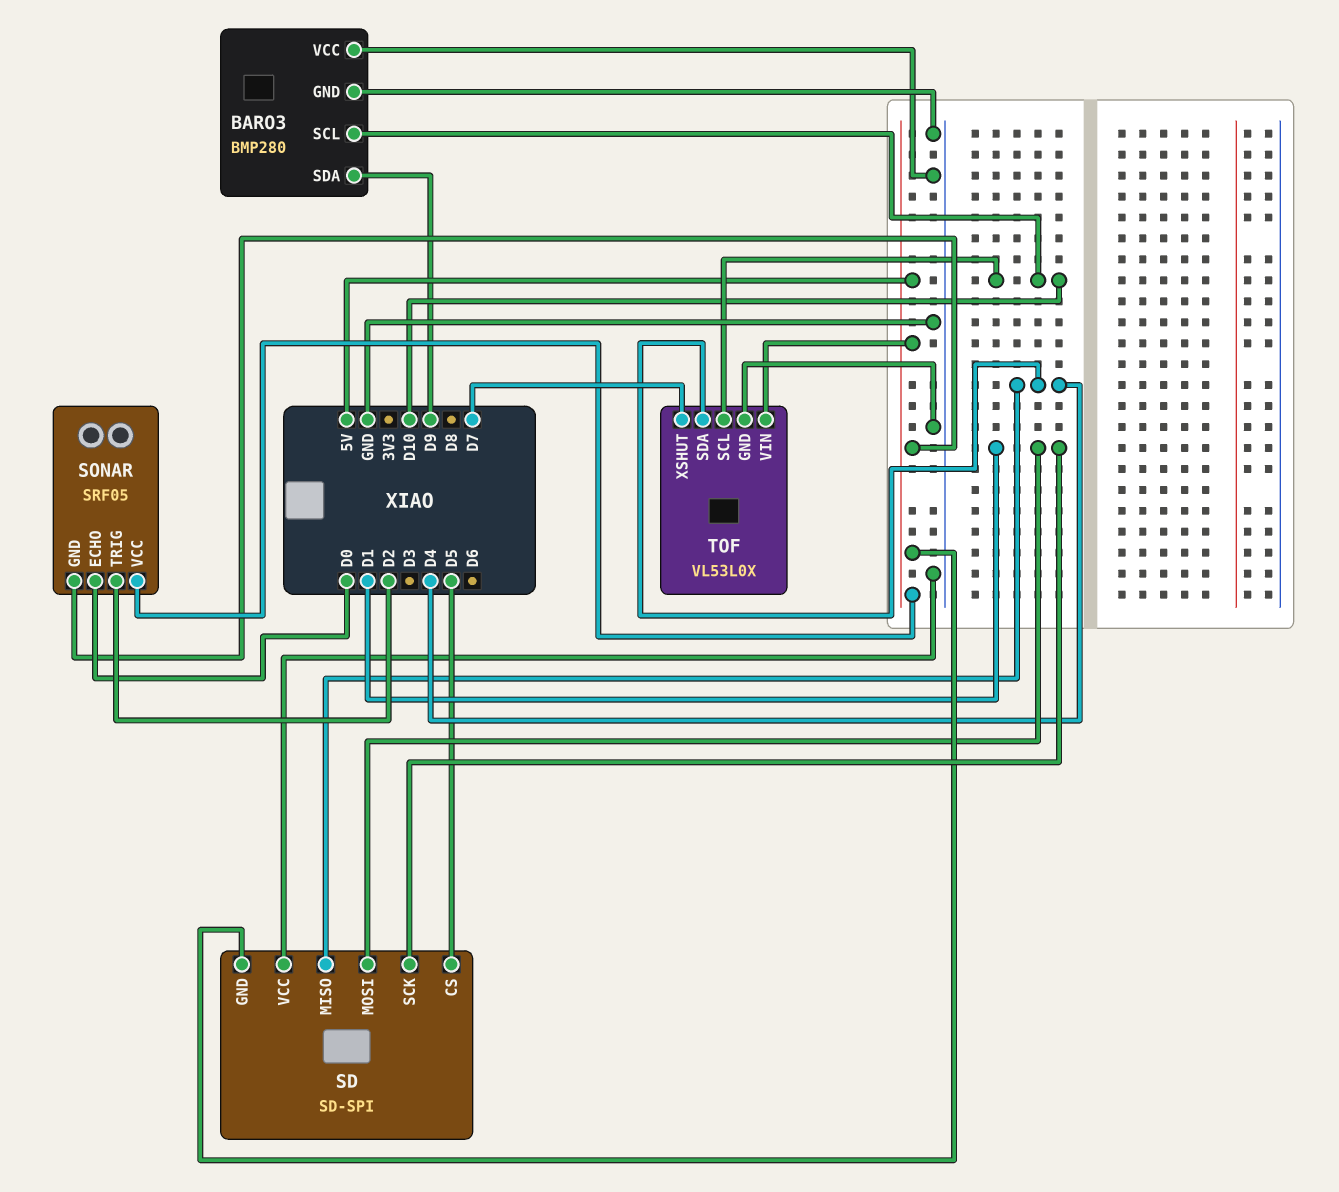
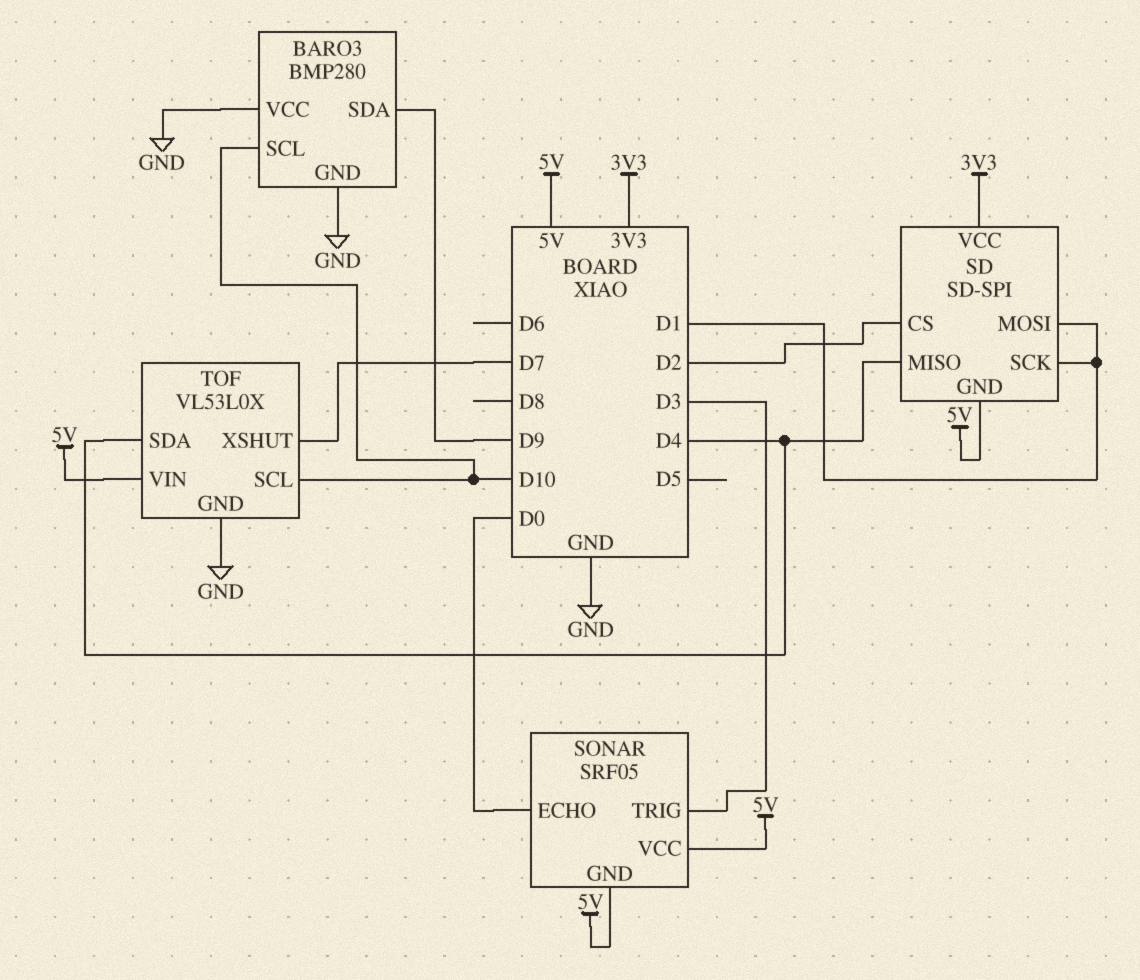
SD pin CS: D5 -> D2
SD pin VCC: GND -> 3V3
SONAR pin TRIG: D2 -> D3

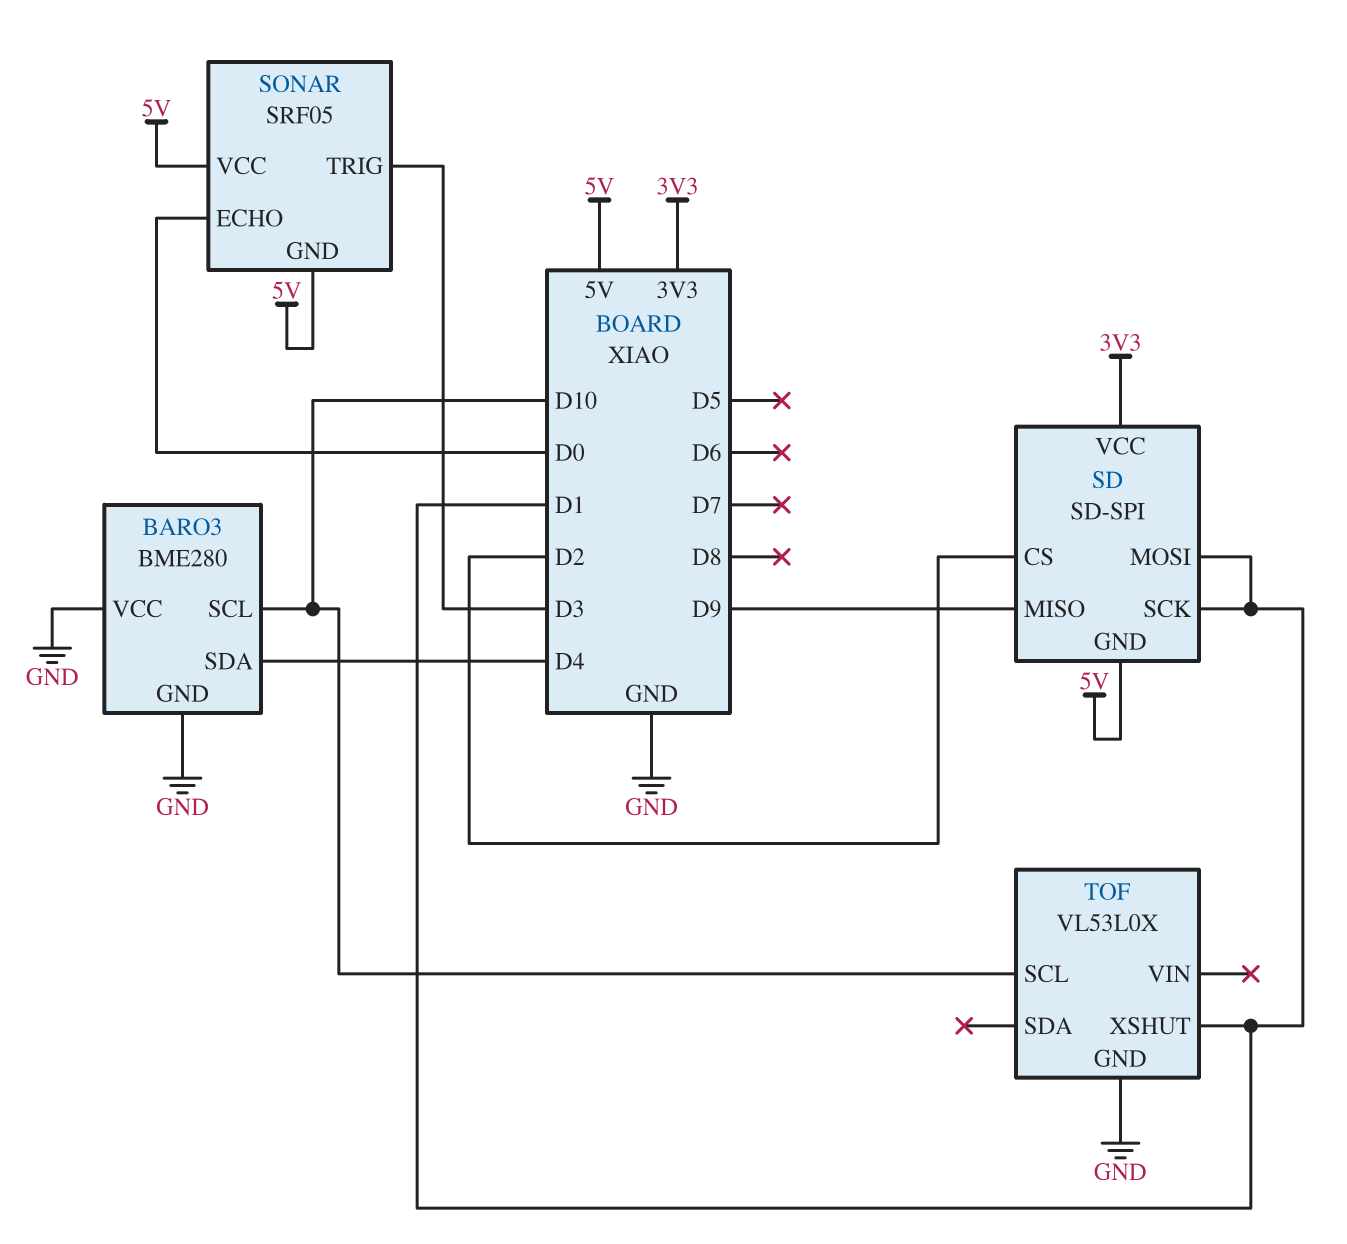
BARO3: BMP280 -> BME280
BARO3 pin SDA: D9 -> D4
SD pin MISO: D4 -> D9
TOF pin SDA: D4 -> none
TOF pin VIN: 5V -> none
TOF pin XSHUT: D7 -> D1

